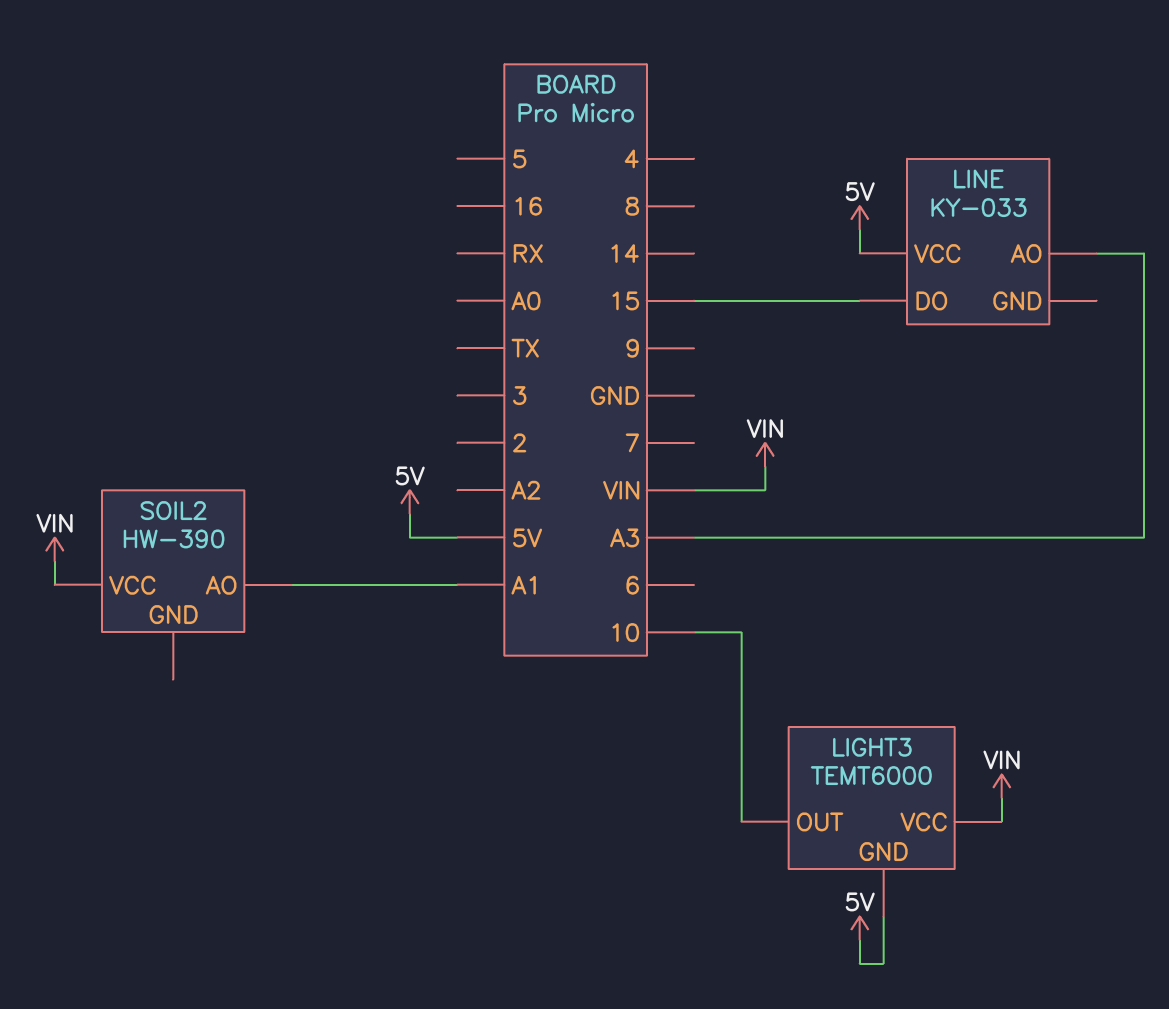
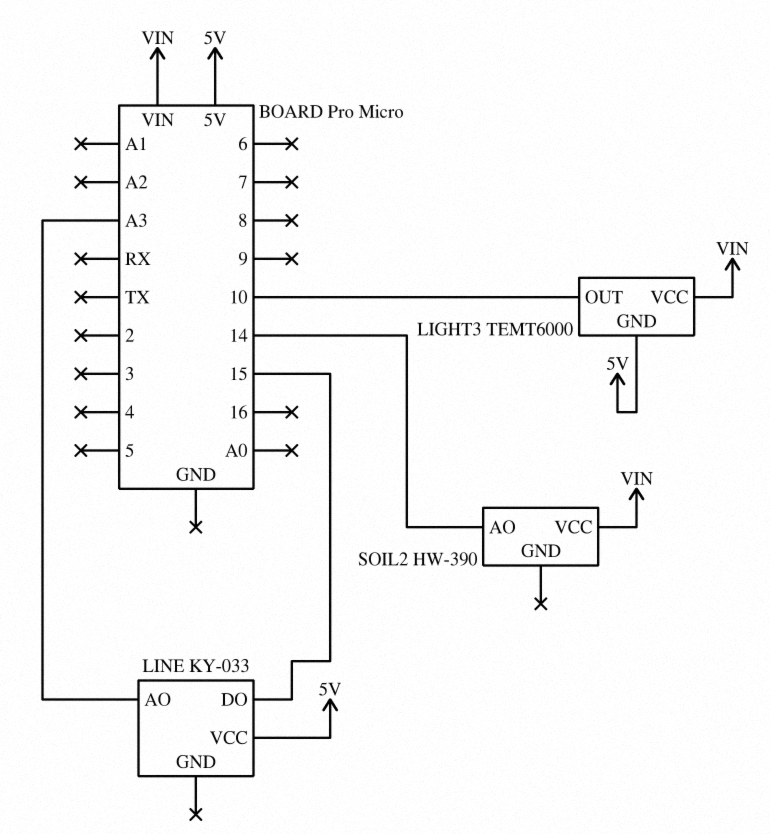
SOIL2 pin AO: A1 -> 14

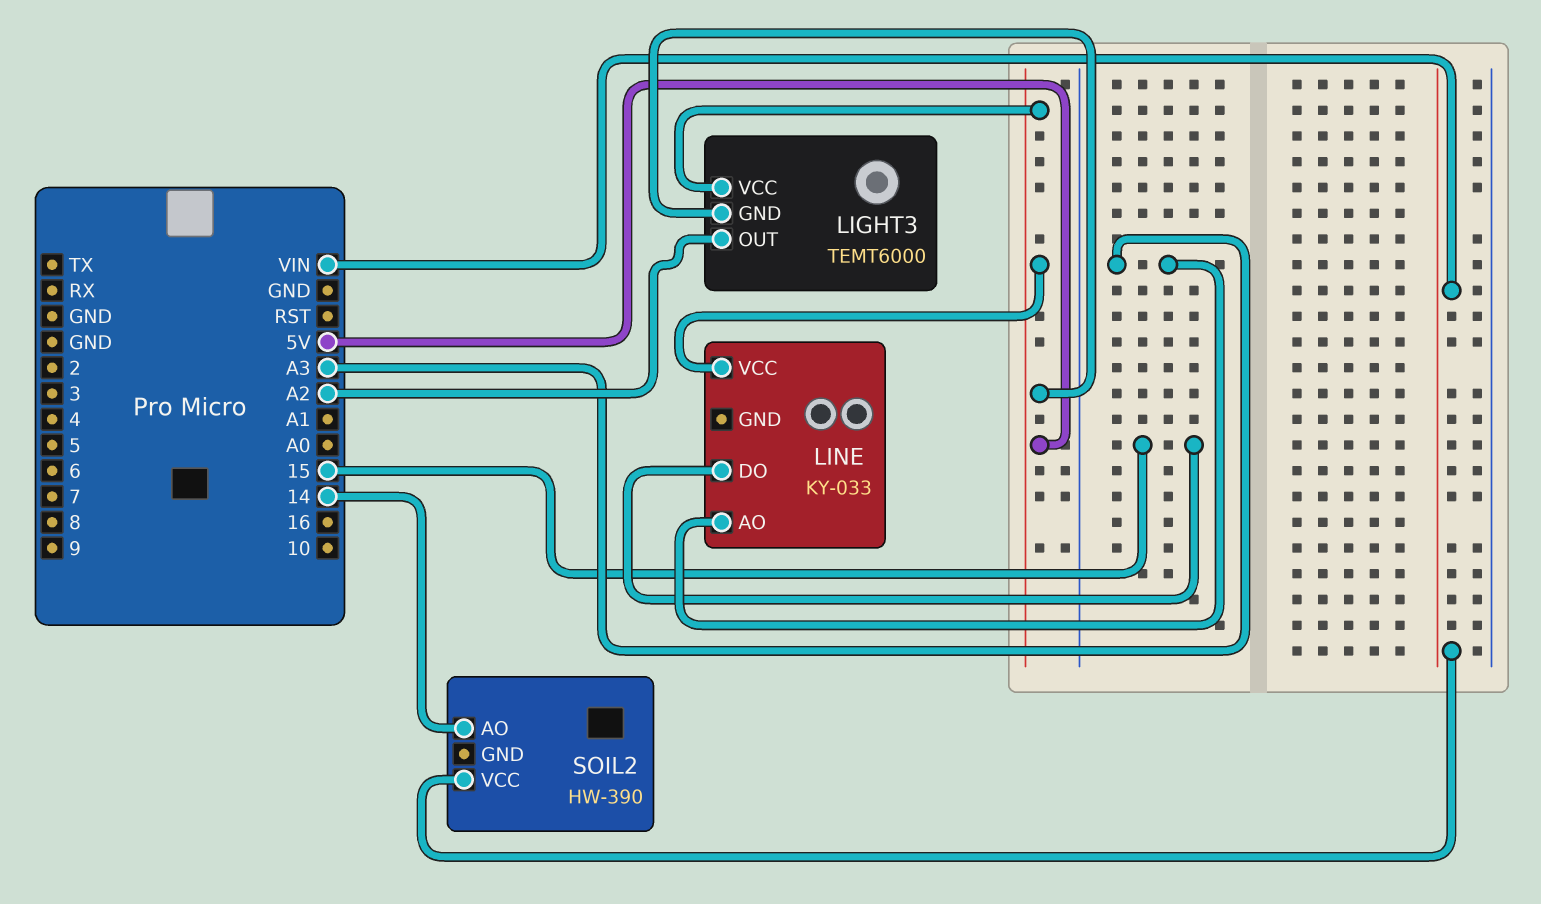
LIGHT3 pin OUT: 10 -> A2
LIGHT3 pin VCC: VIN -> 5V

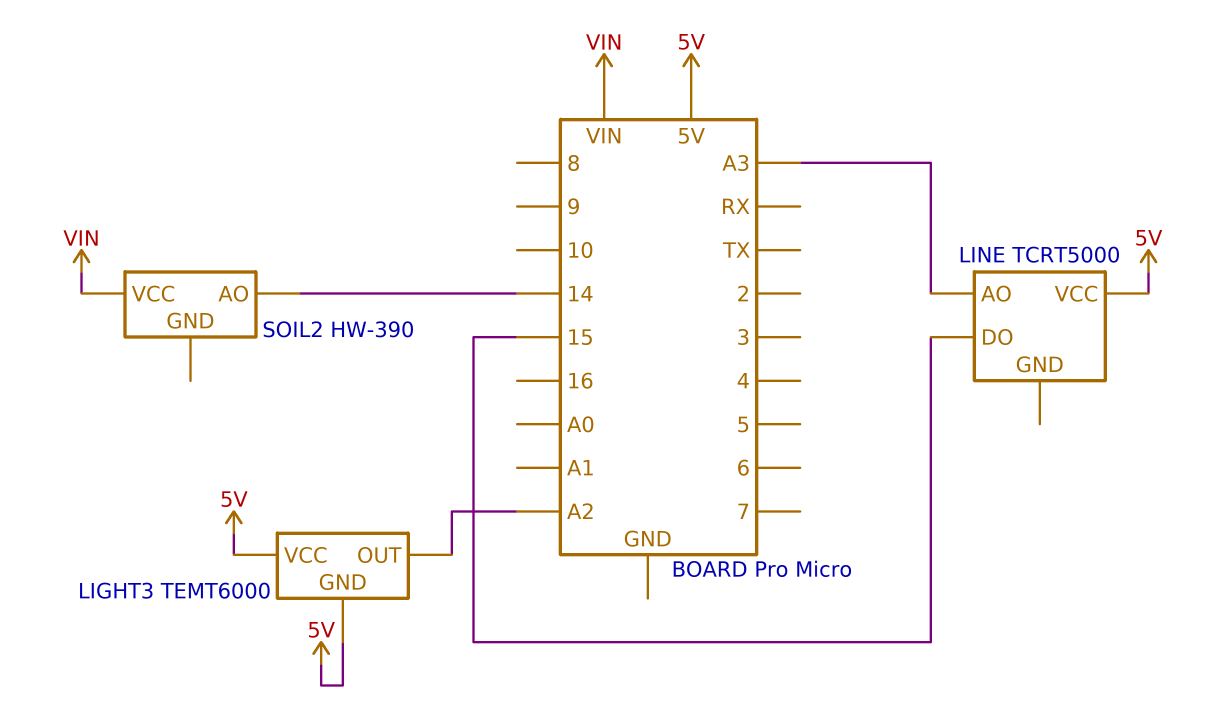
LINE: KY-033 -> TCRT5000

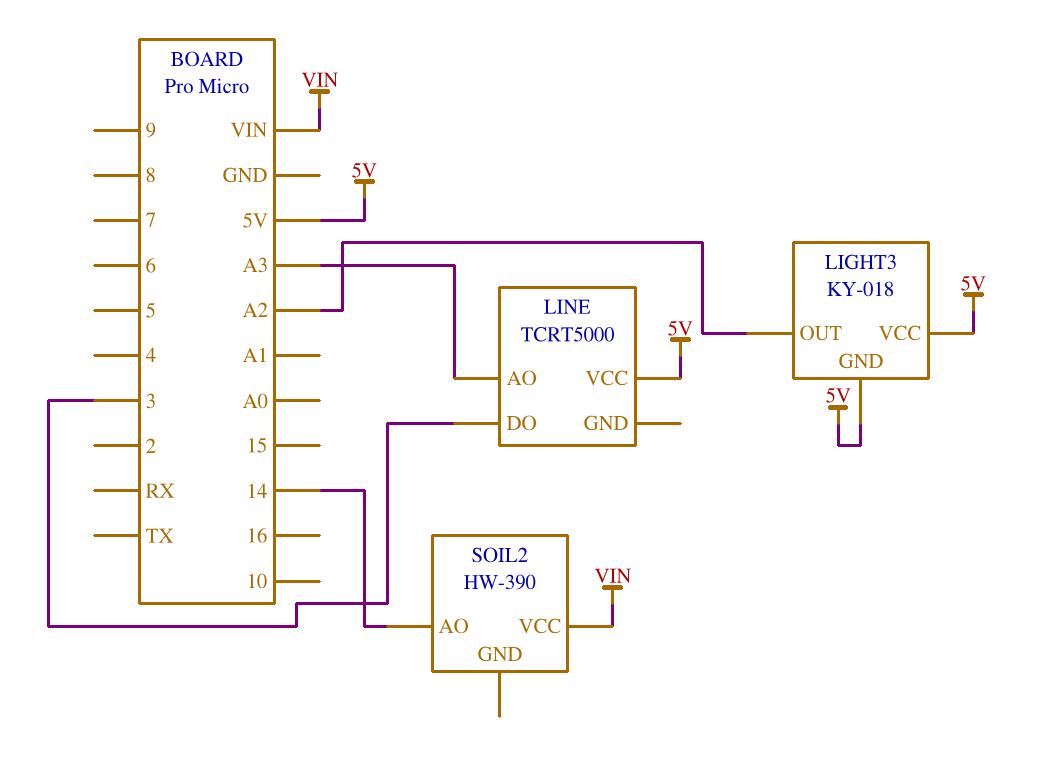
LIGHT3: TEMT6000 -> KY-018
LINE pin DO: 15 -> 3

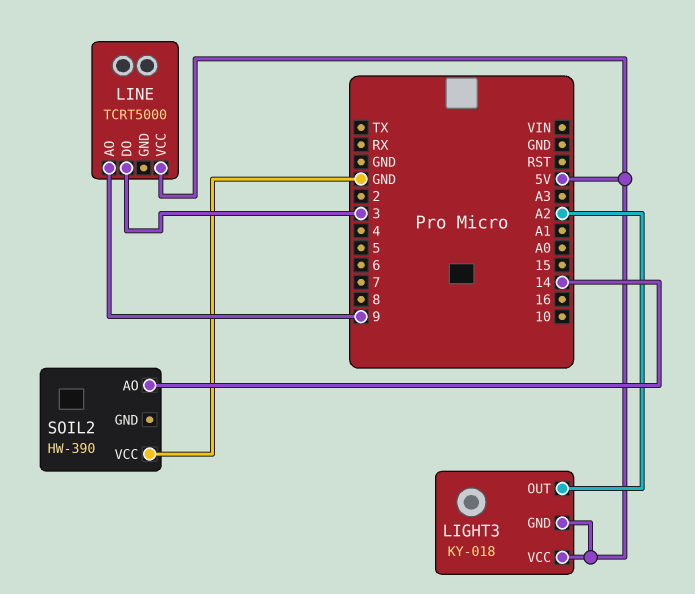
LINE pin AO: A3 -> 9
SOIL2 pin VCC: VIN -> GND

